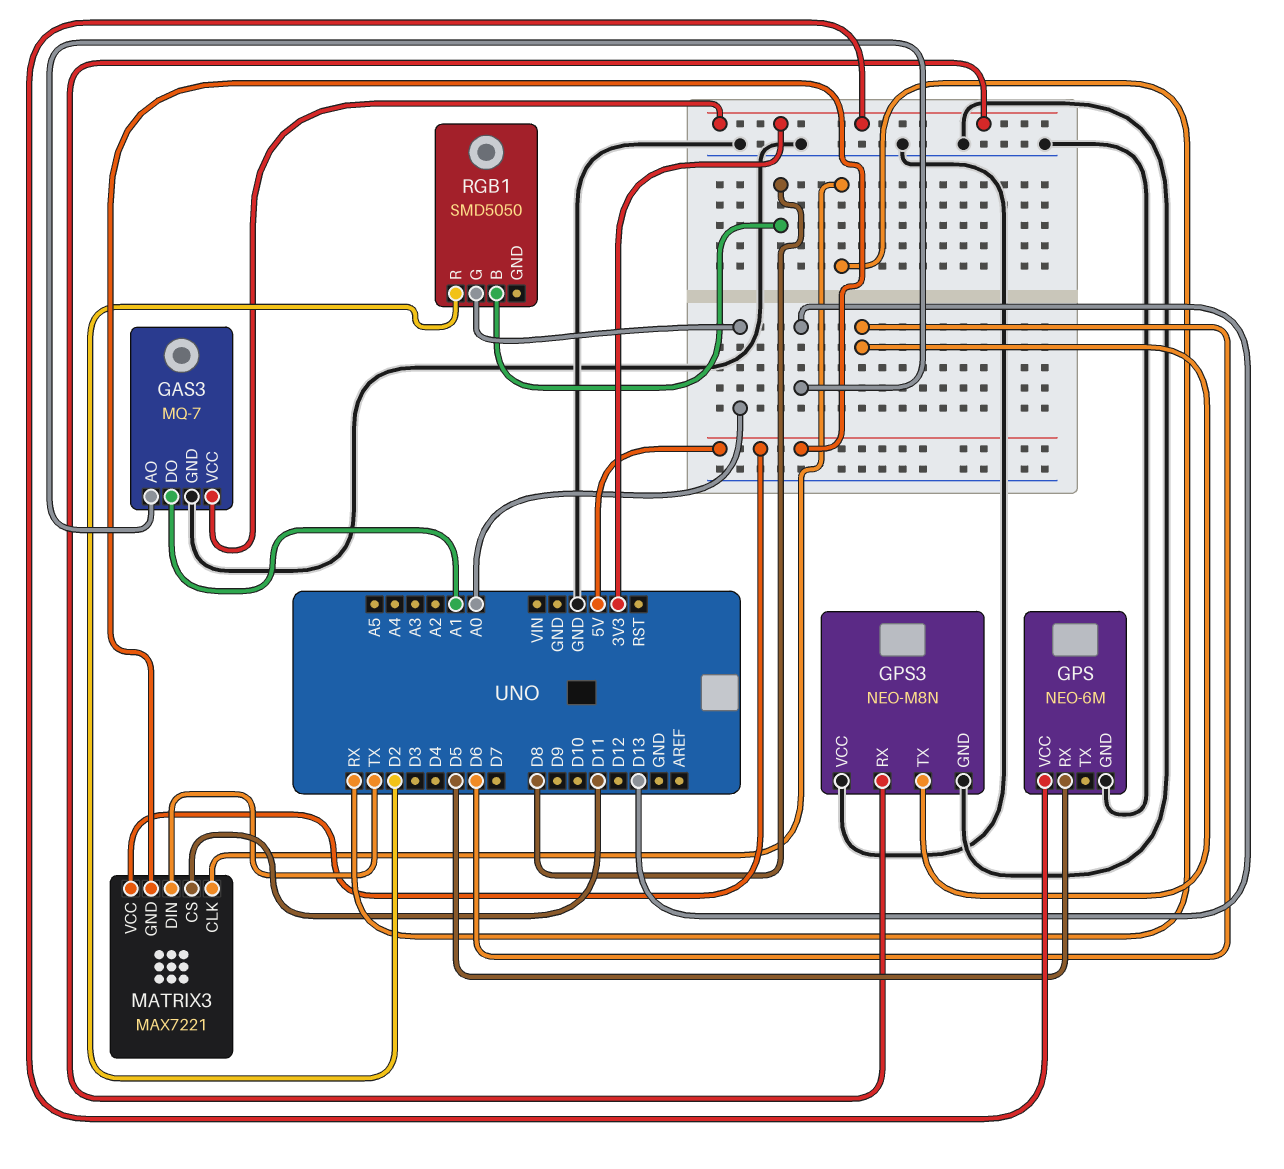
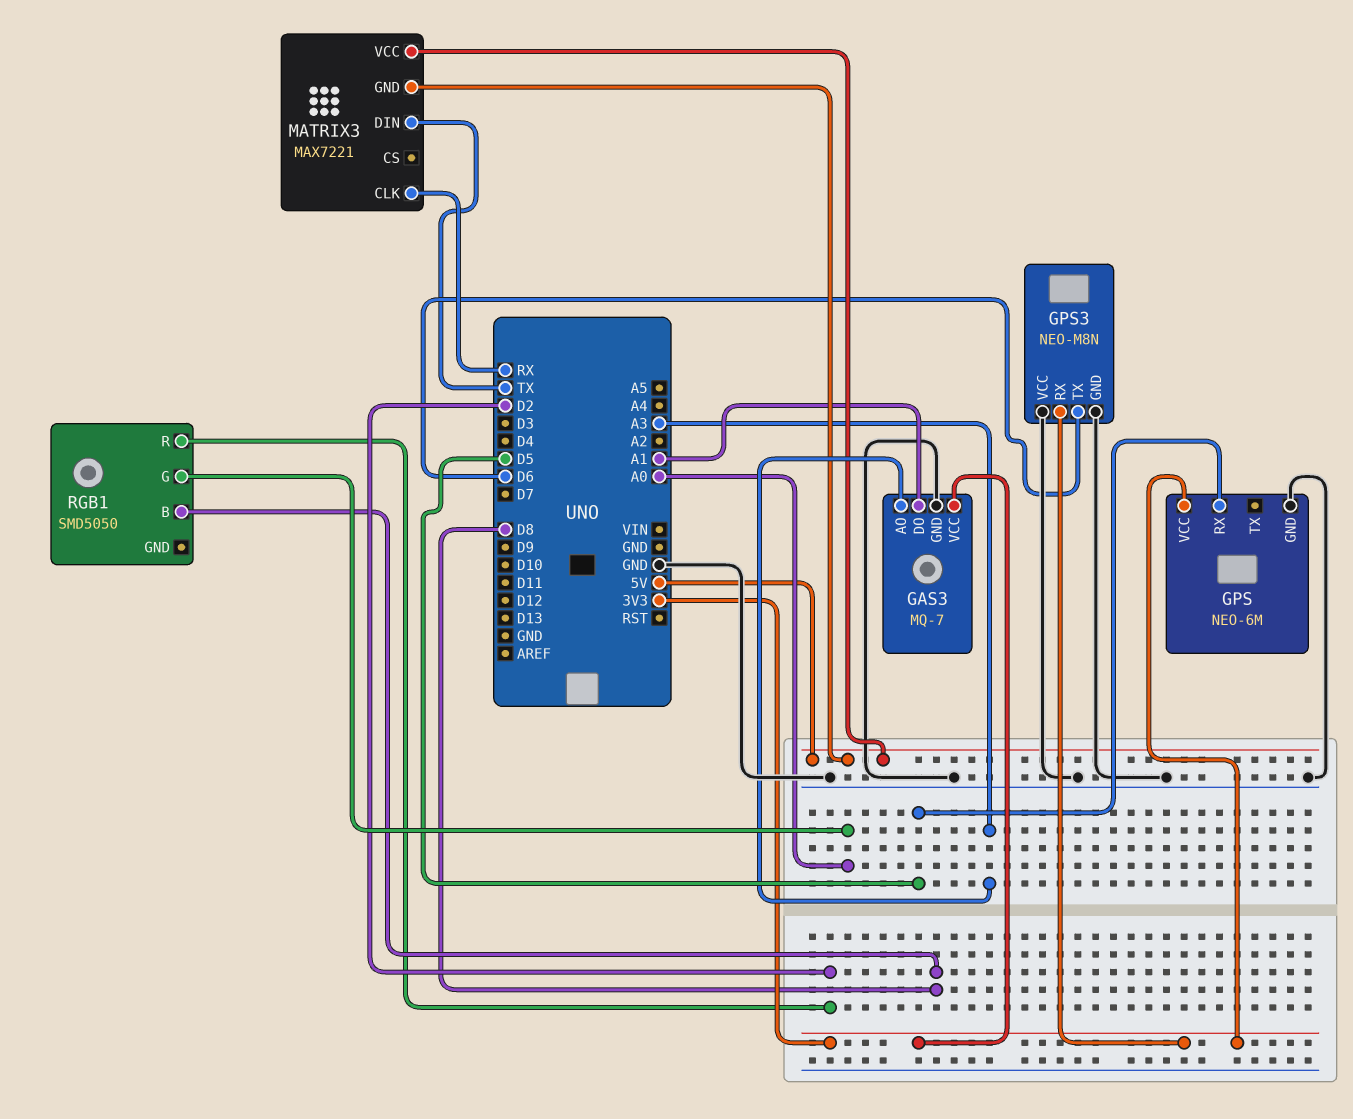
GAS3 pin AO: D13 -> A3
MATRIX3 pin CS: D11 -> none

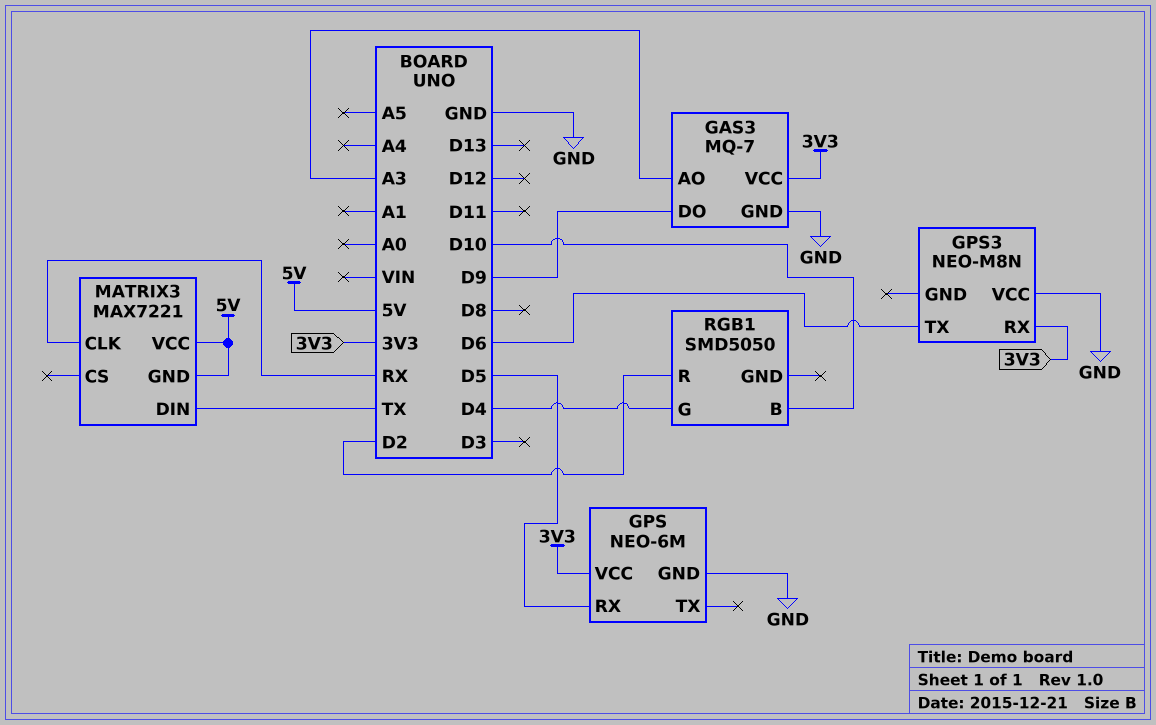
GAS3 pin DO: A1 -> D9
GPS3 pin GND: GND -> none
RGB1 pin B: D8 -> D10
RGB1 pin G: A0 -> D4

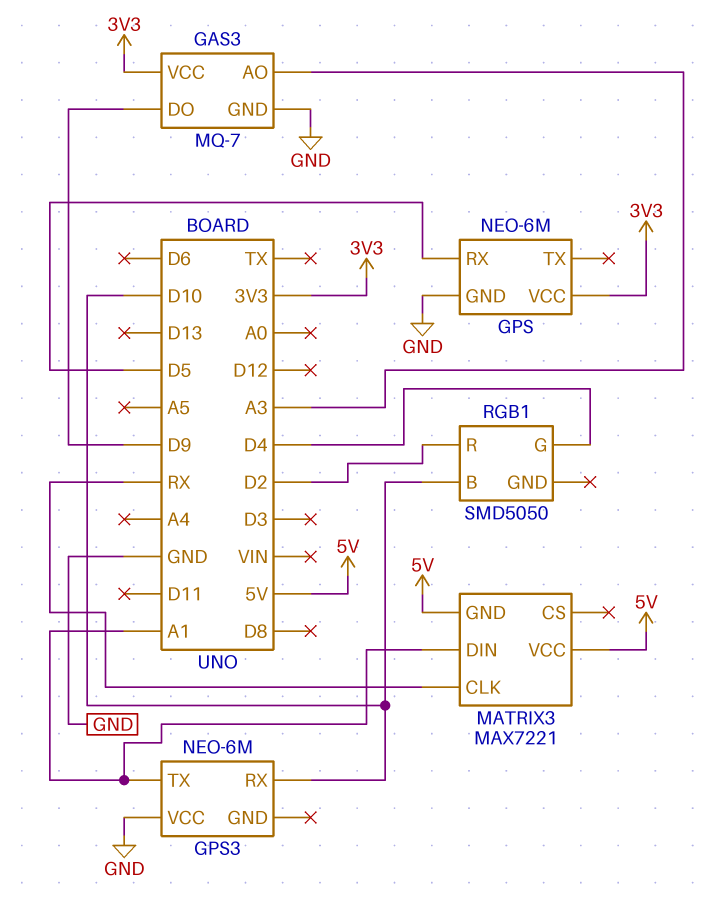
GPS3: NEO-M8N -> NEO-6M
GPS3 pin RX: 3V3 -> D10
GPS3 pin TX: D6 -> A1
MATRIX3 pin DIN: TX -> A1

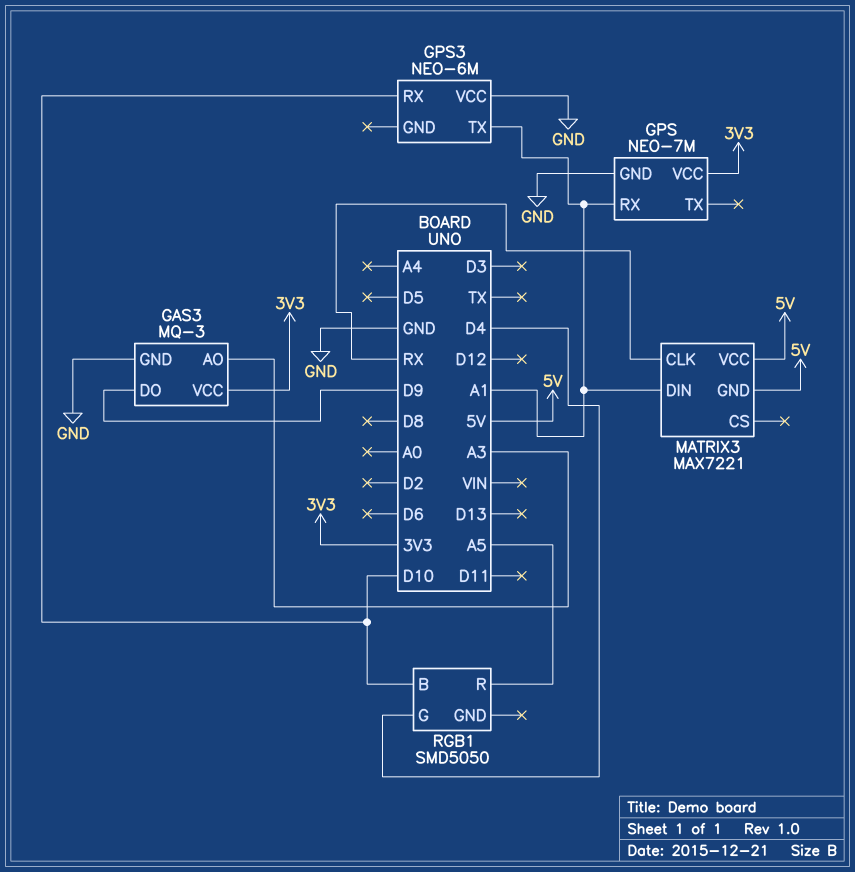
GAS3: MQ-7 -> MQ-3
GPS: NEO-6M -> NEO-7M
GPS pin RX: D5 -> A1
RGB1 pin R: D2 -> A5

